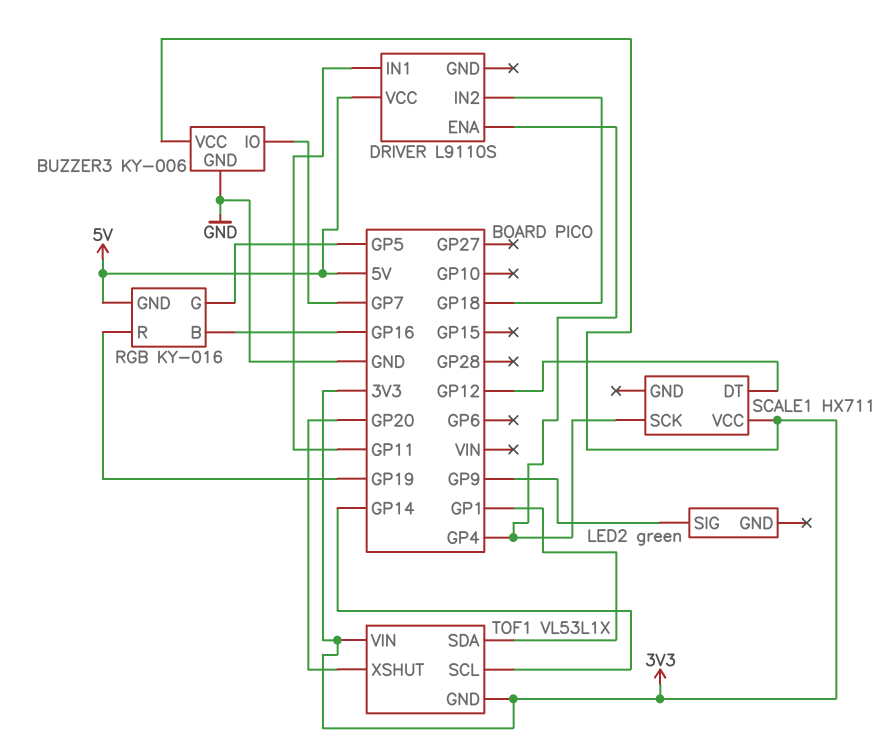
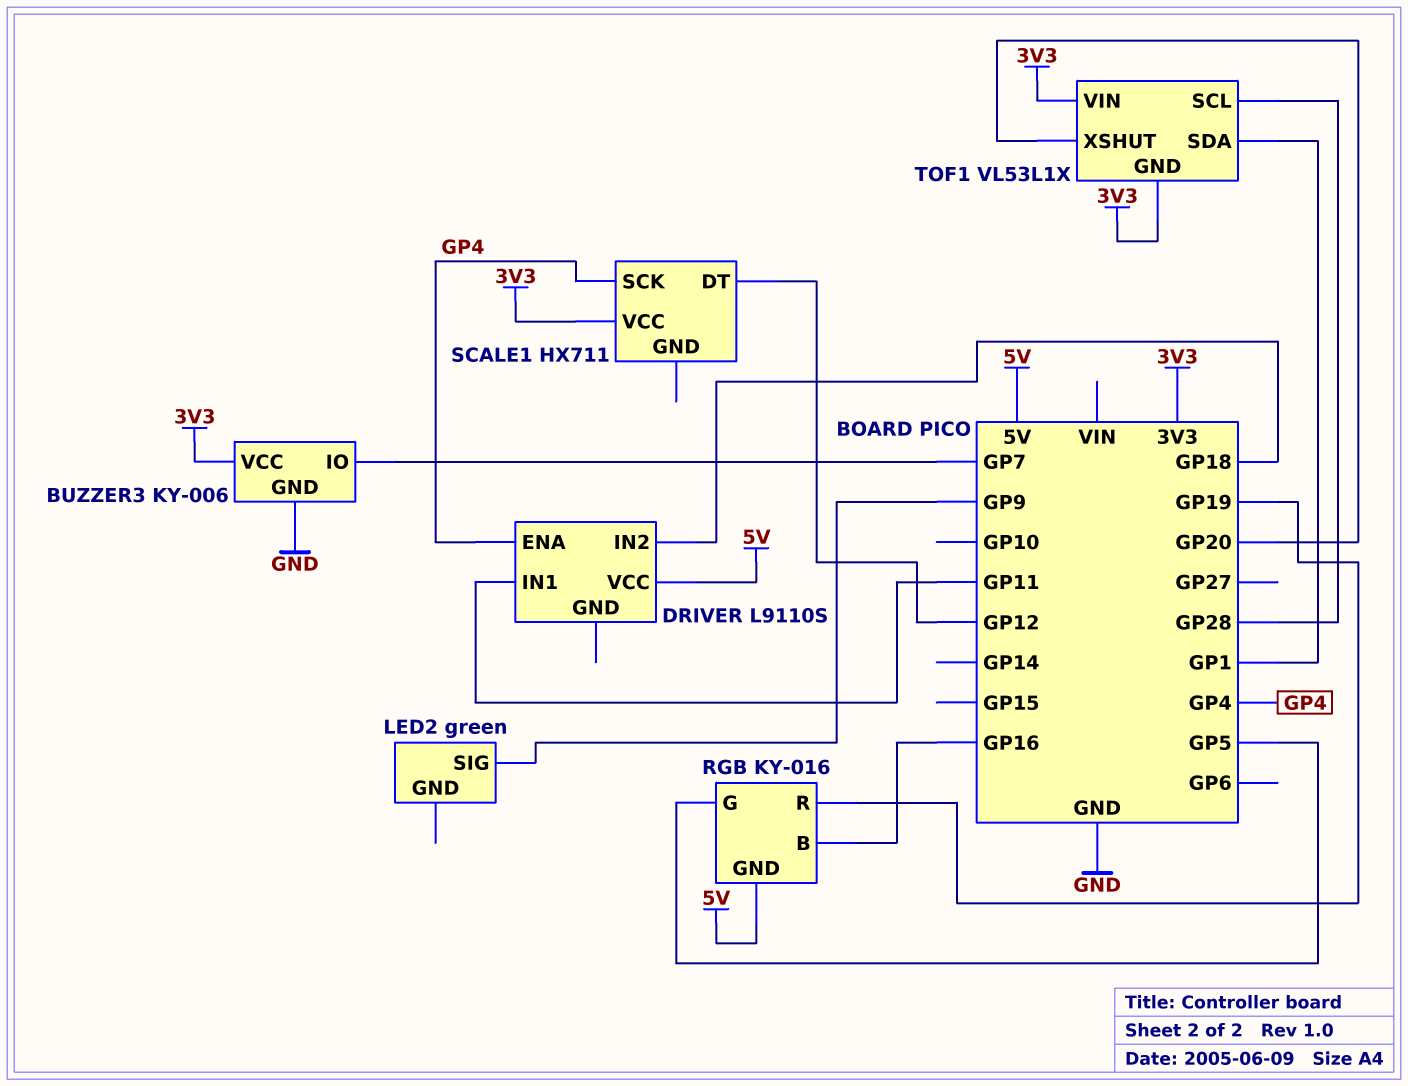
TOF1 pin SCL: GP14 -> GP28

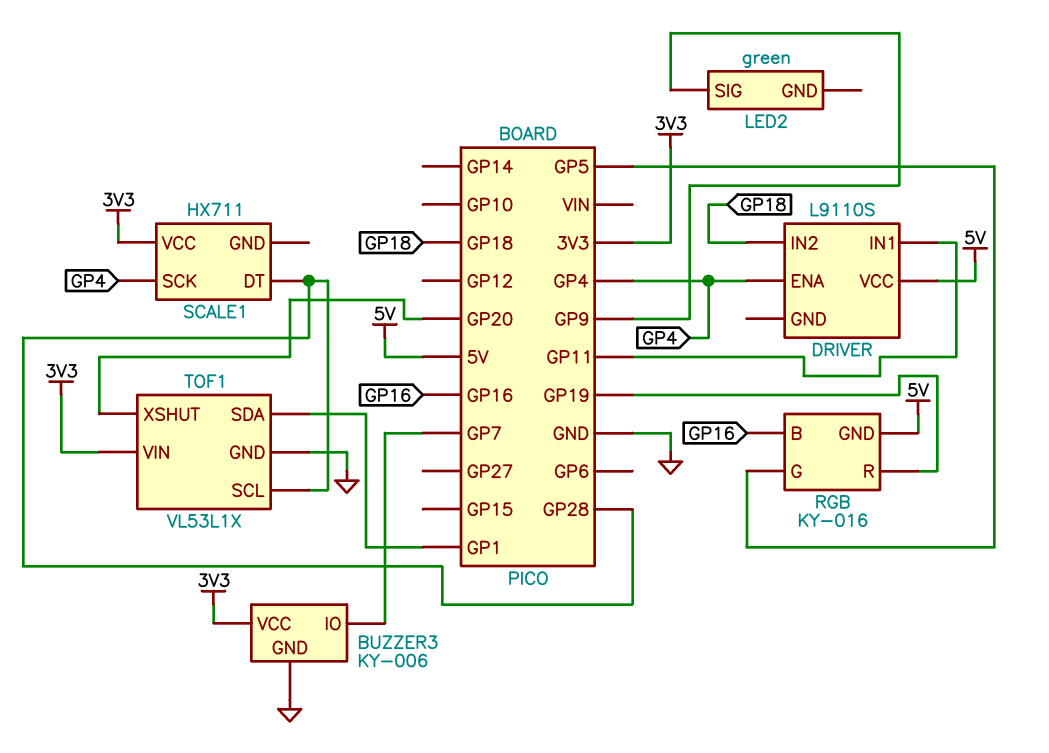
SCALE1 pin DT: GP12 -> GP28
TOF1 pin GND: 3V3 -> GND

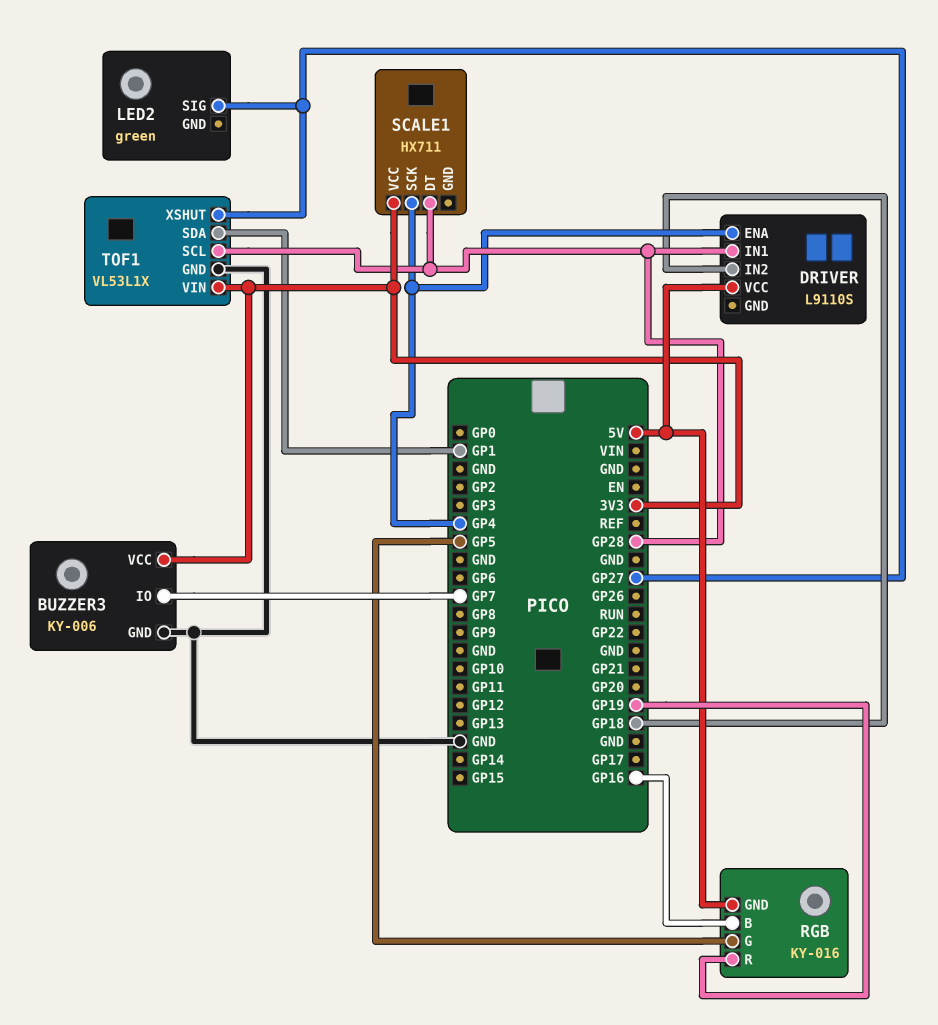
DRIVER pin IN1: GP11 -> GP28
LED2 pin SIG: GP9 -> GP27
TOF1 pin XSHUT: GP20 -> GP27

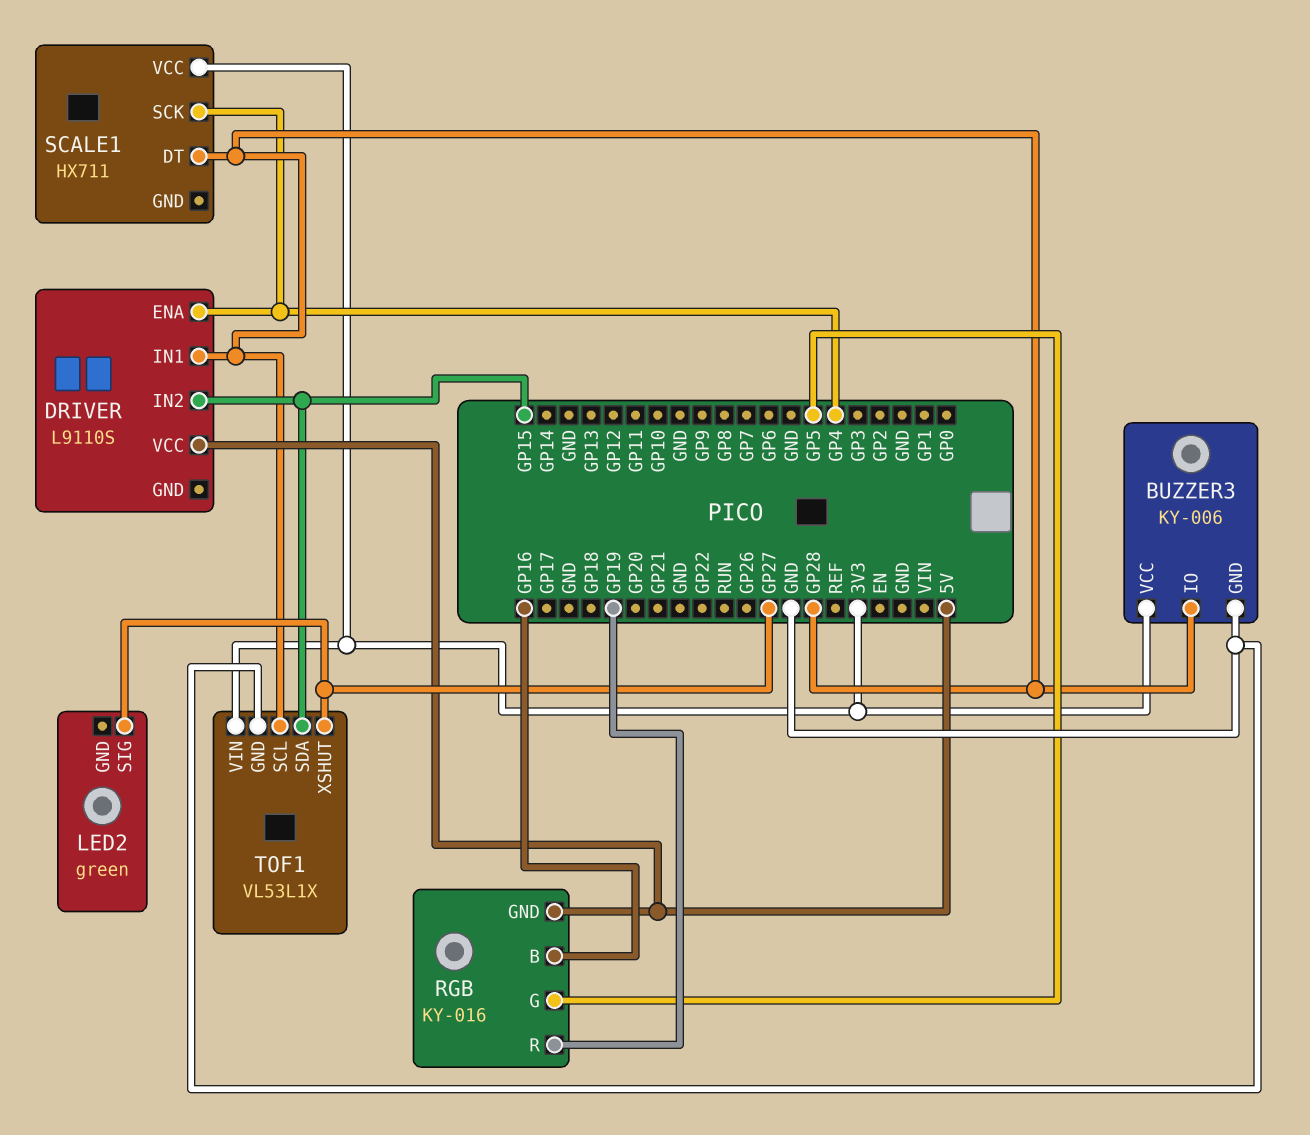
BUZZER3 pin IO: GP7 -> GP28
DRIVER pin IN2: GP18 -> GP15
TOF1 pin SDA: GP1 -> GP15

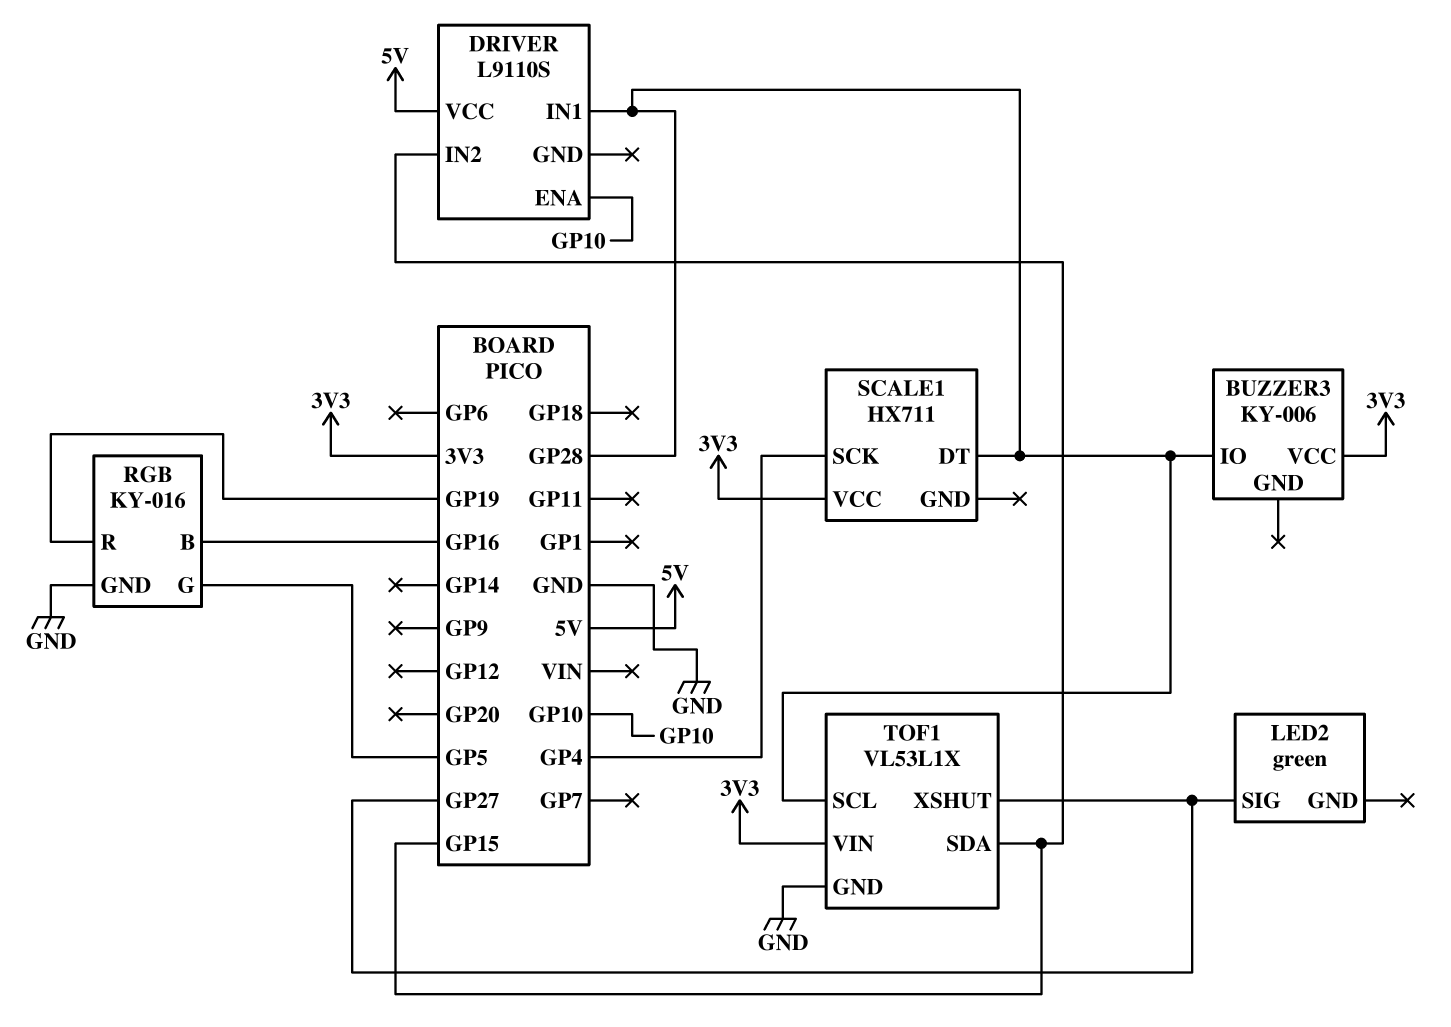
BUZZER3 pin GND: GND -> none
DRIVER pin ENA: GP4 -> GP10
RGB pin GND: 5V -> GND

